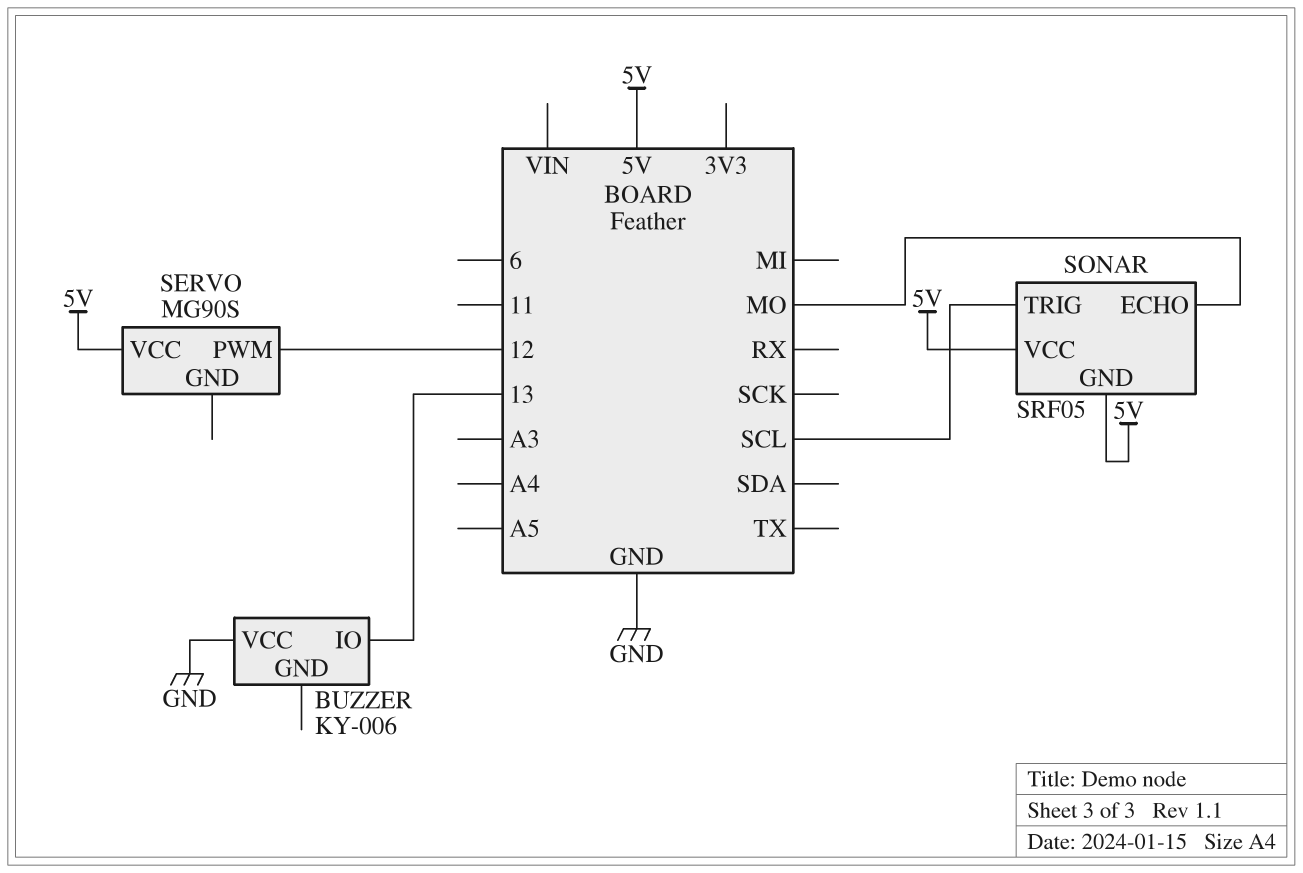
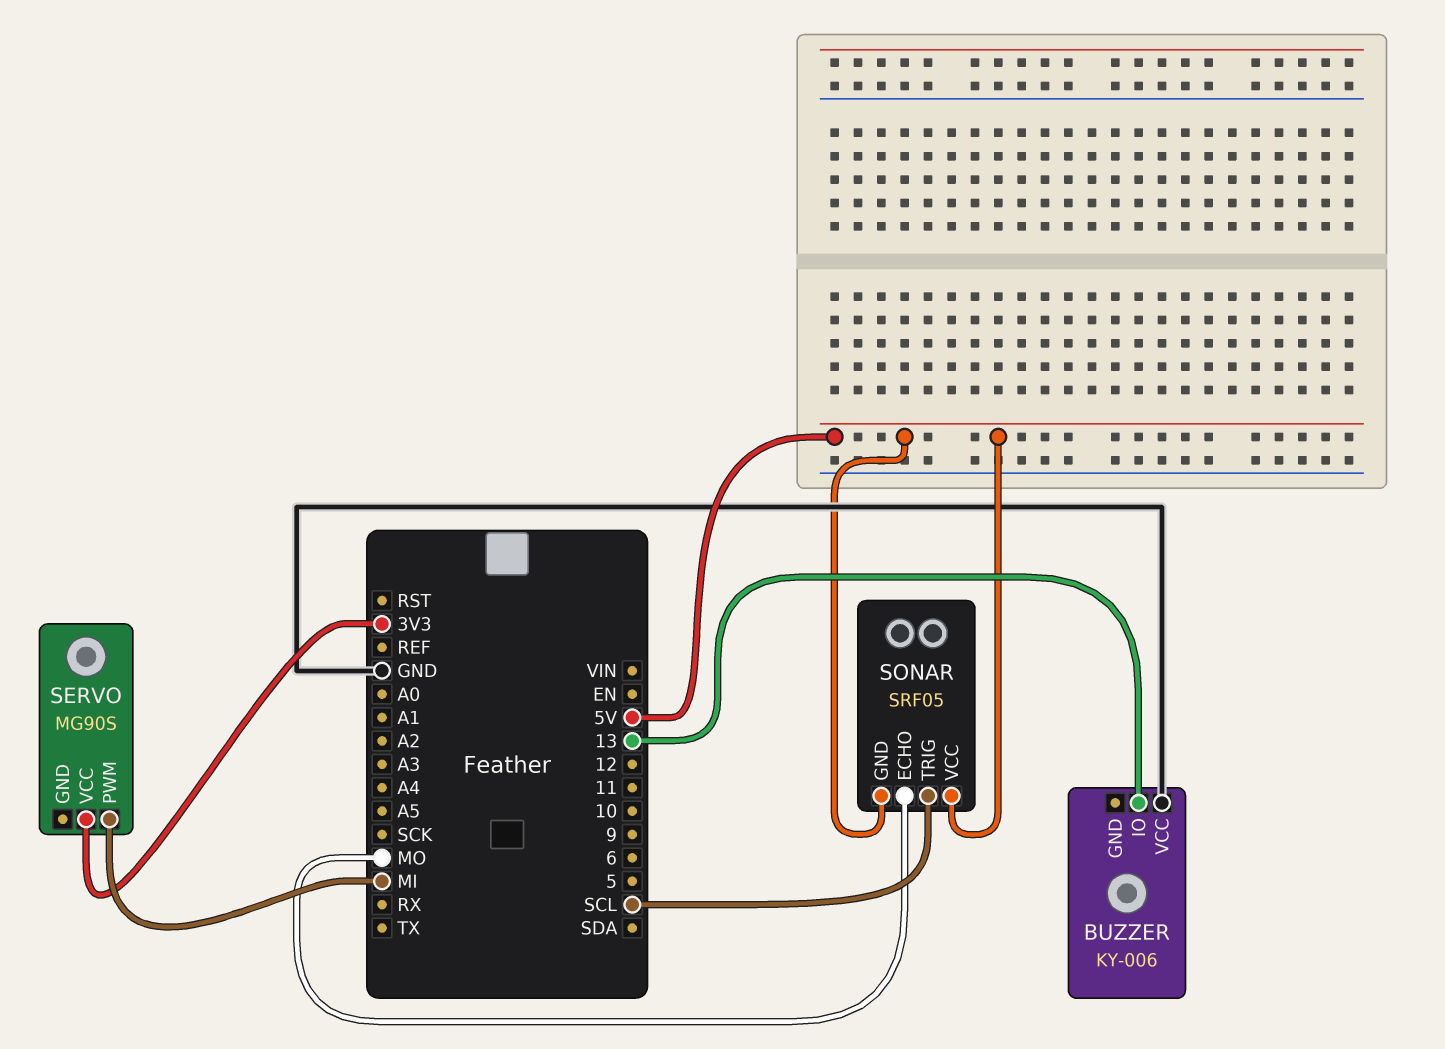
SERVO pin PWM: 12 -> MI
SERVO pin VCC: 5V -> 3V3

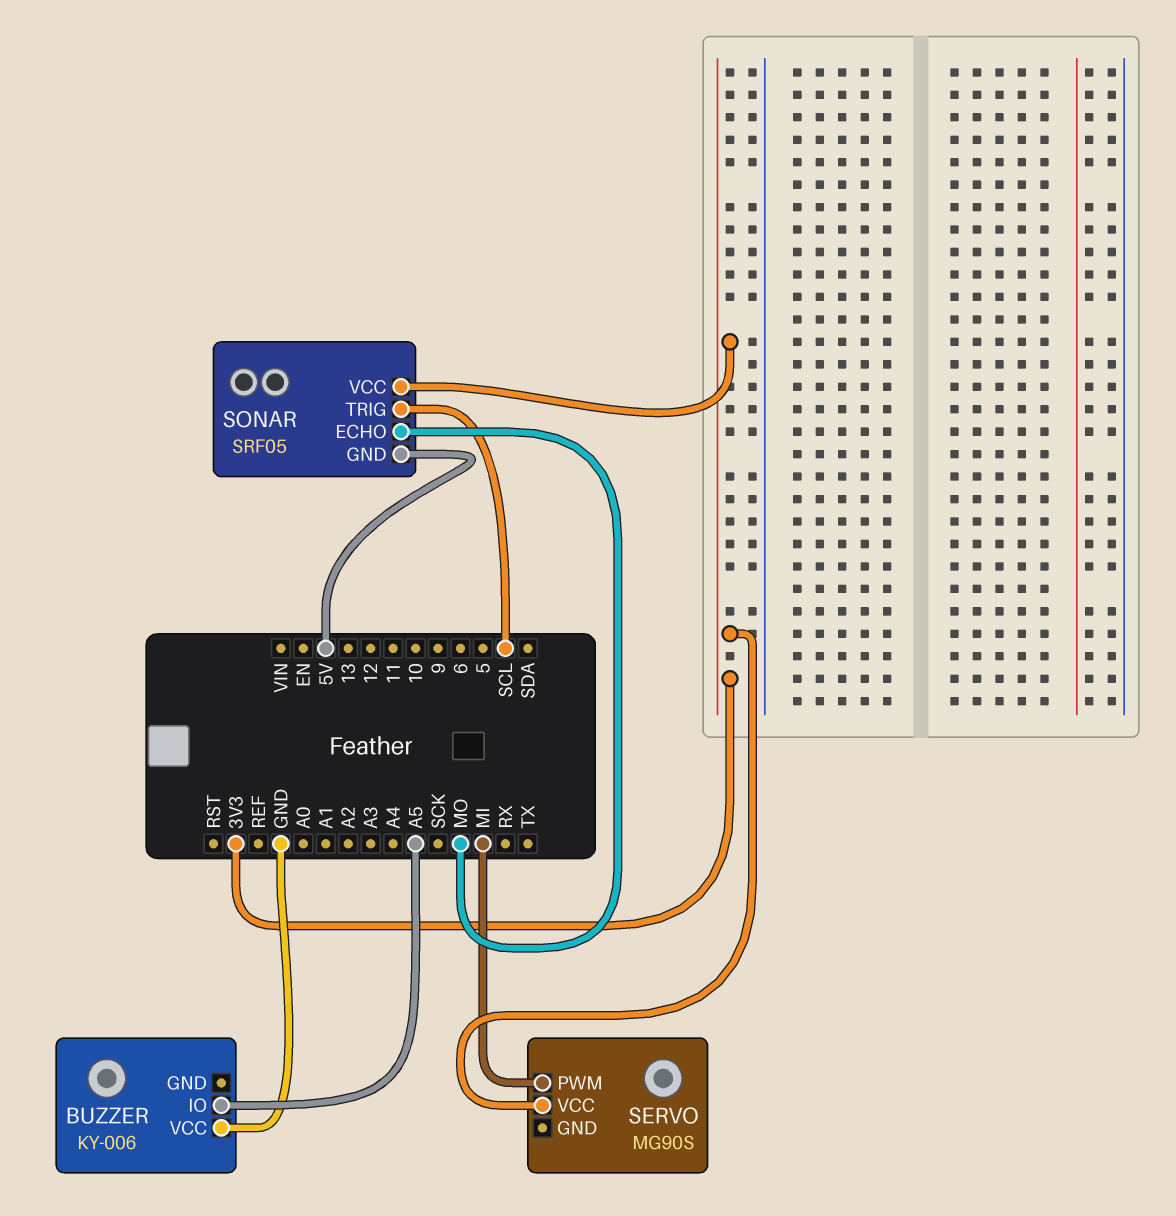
BUZZER pin IO: 13 -> A5
SONAR pin VCC: 5V -> 3V3

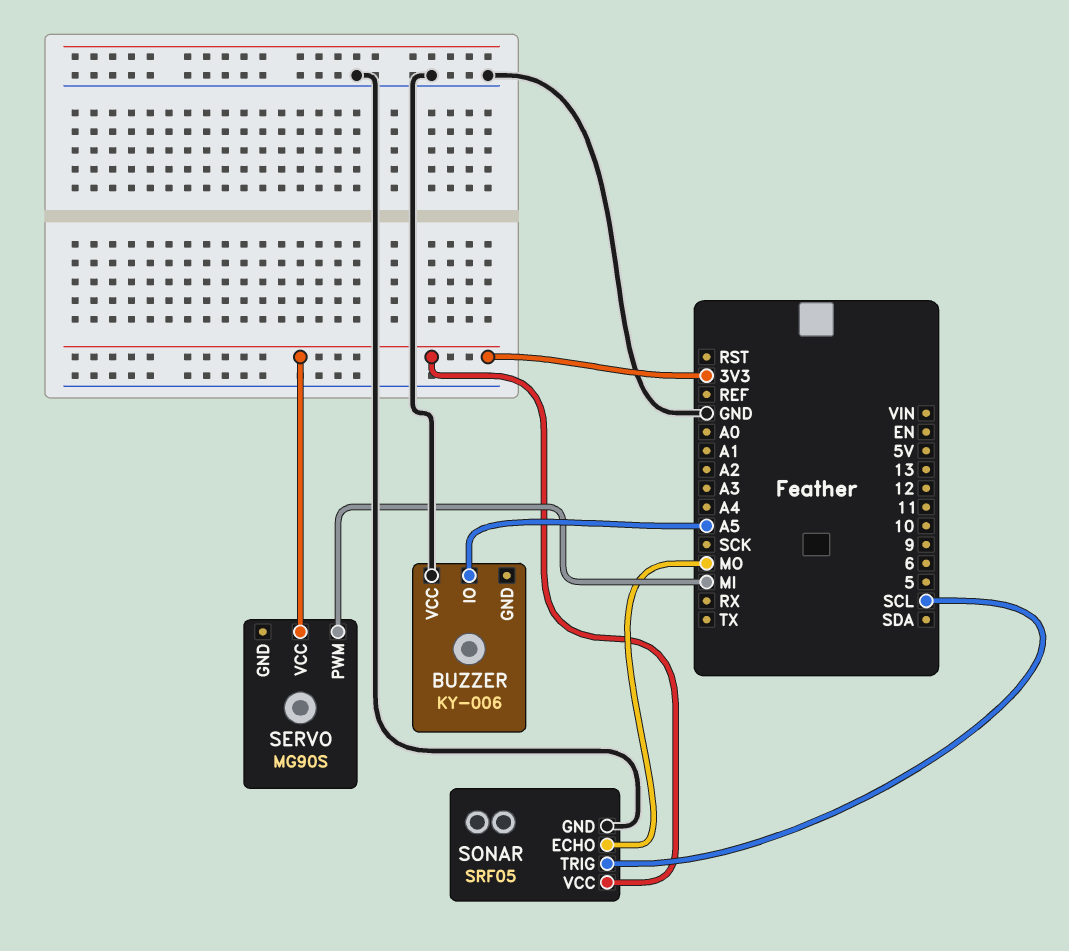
SONAR pin GND: 5V -> GND

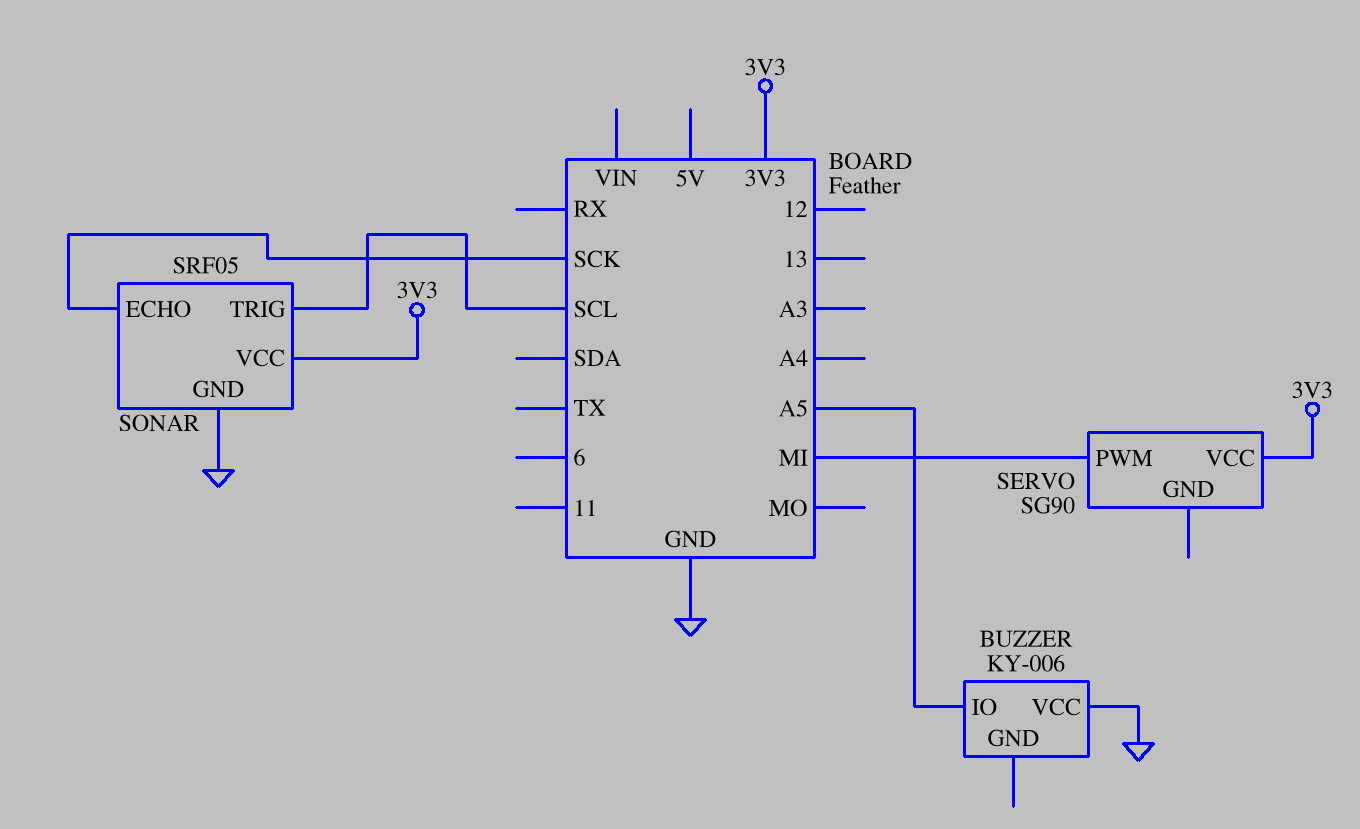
SERVO: MG90S -> SG90
SONAR pin ECHO: MO -> SCK

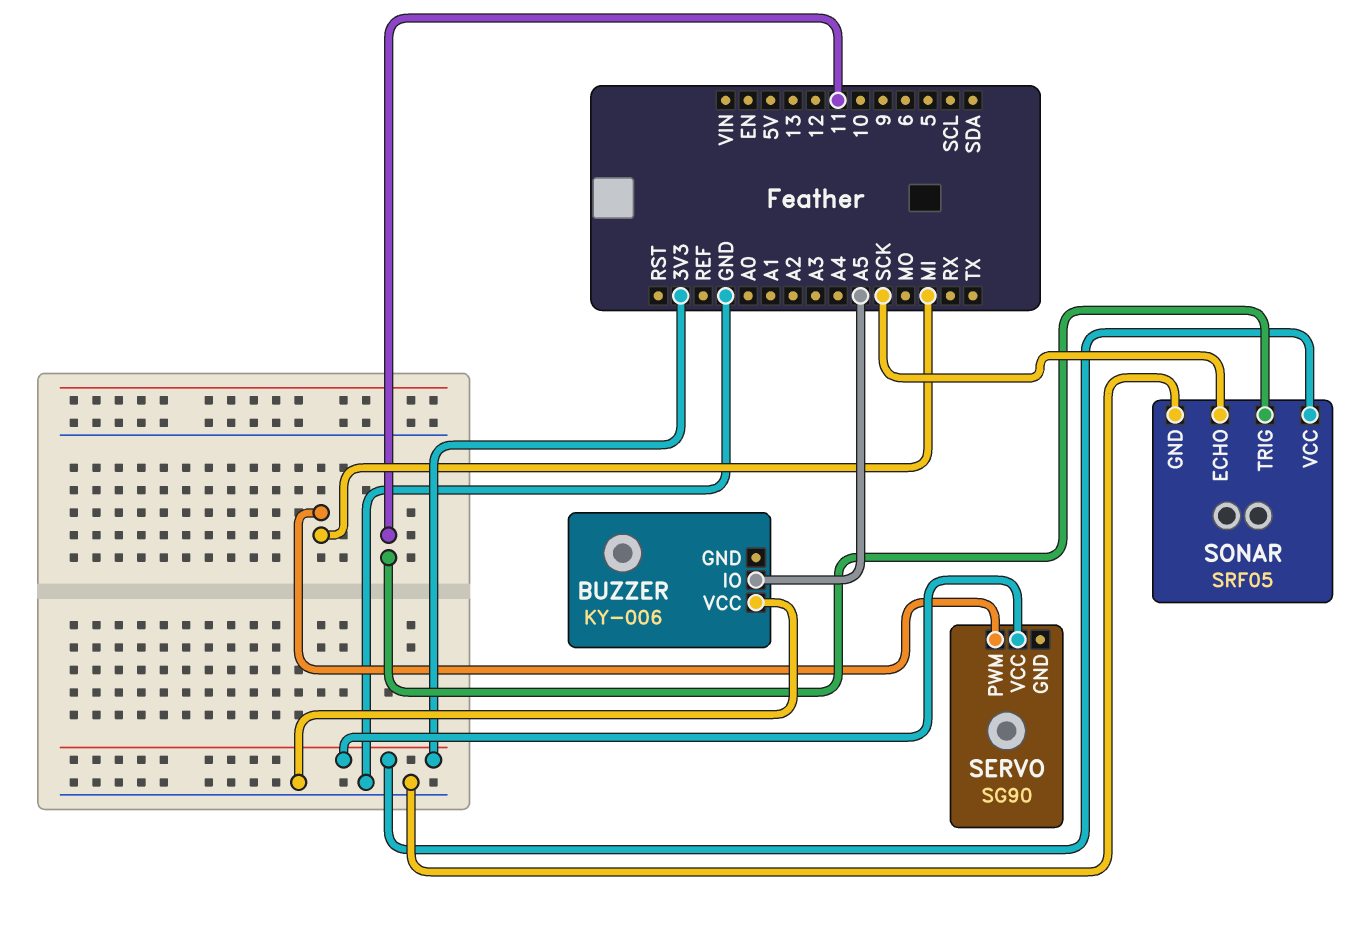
SONAR pin TRIG: SCL -> 11

